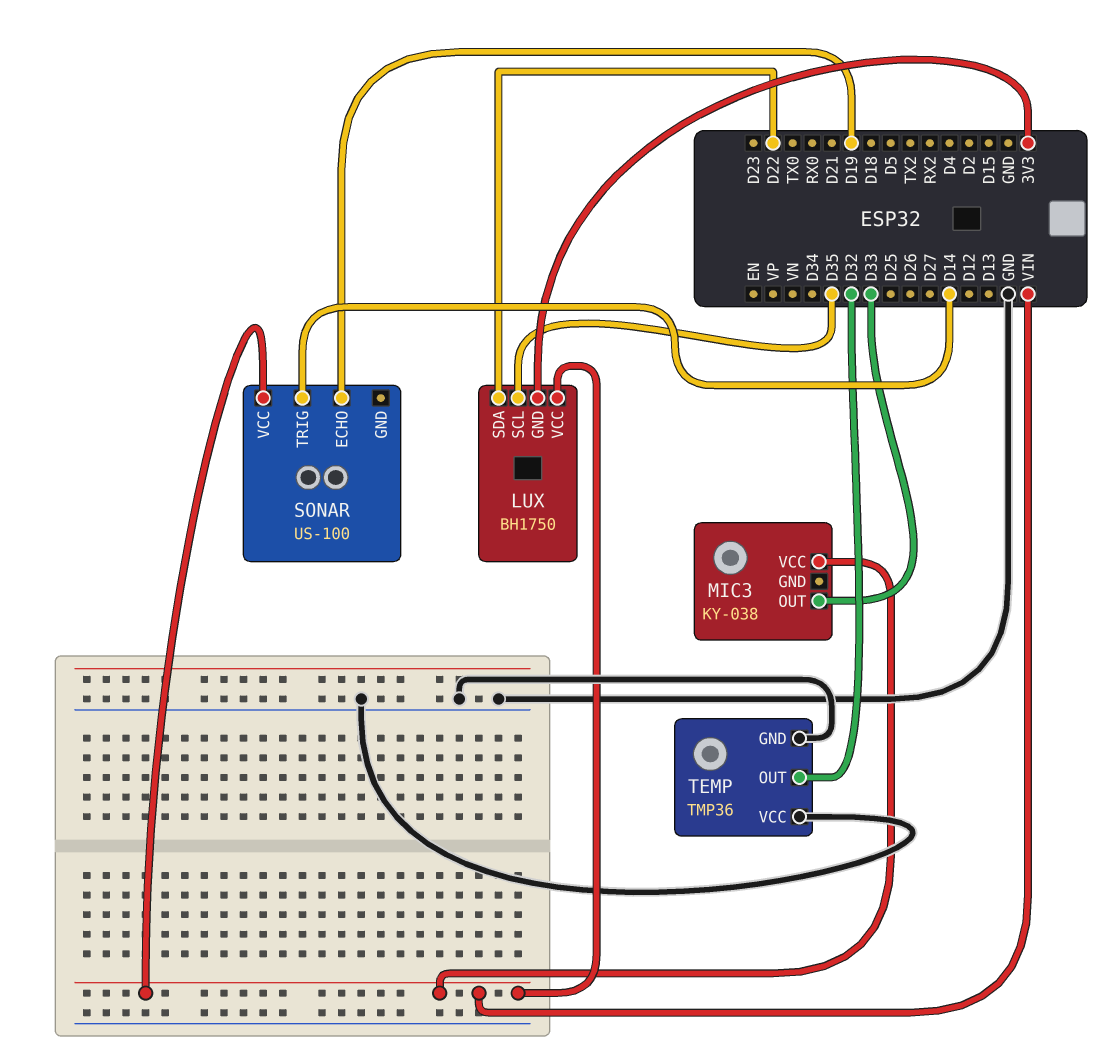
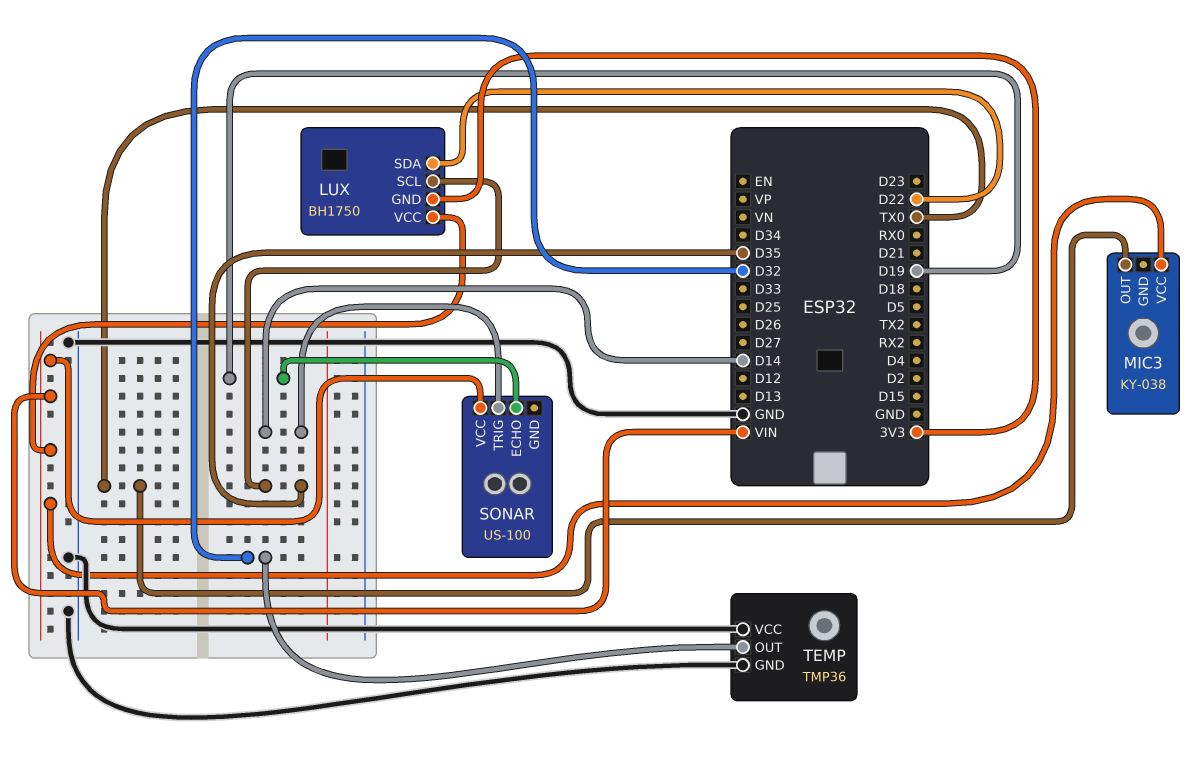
MIC3 pin OUT: D33 -> TX0

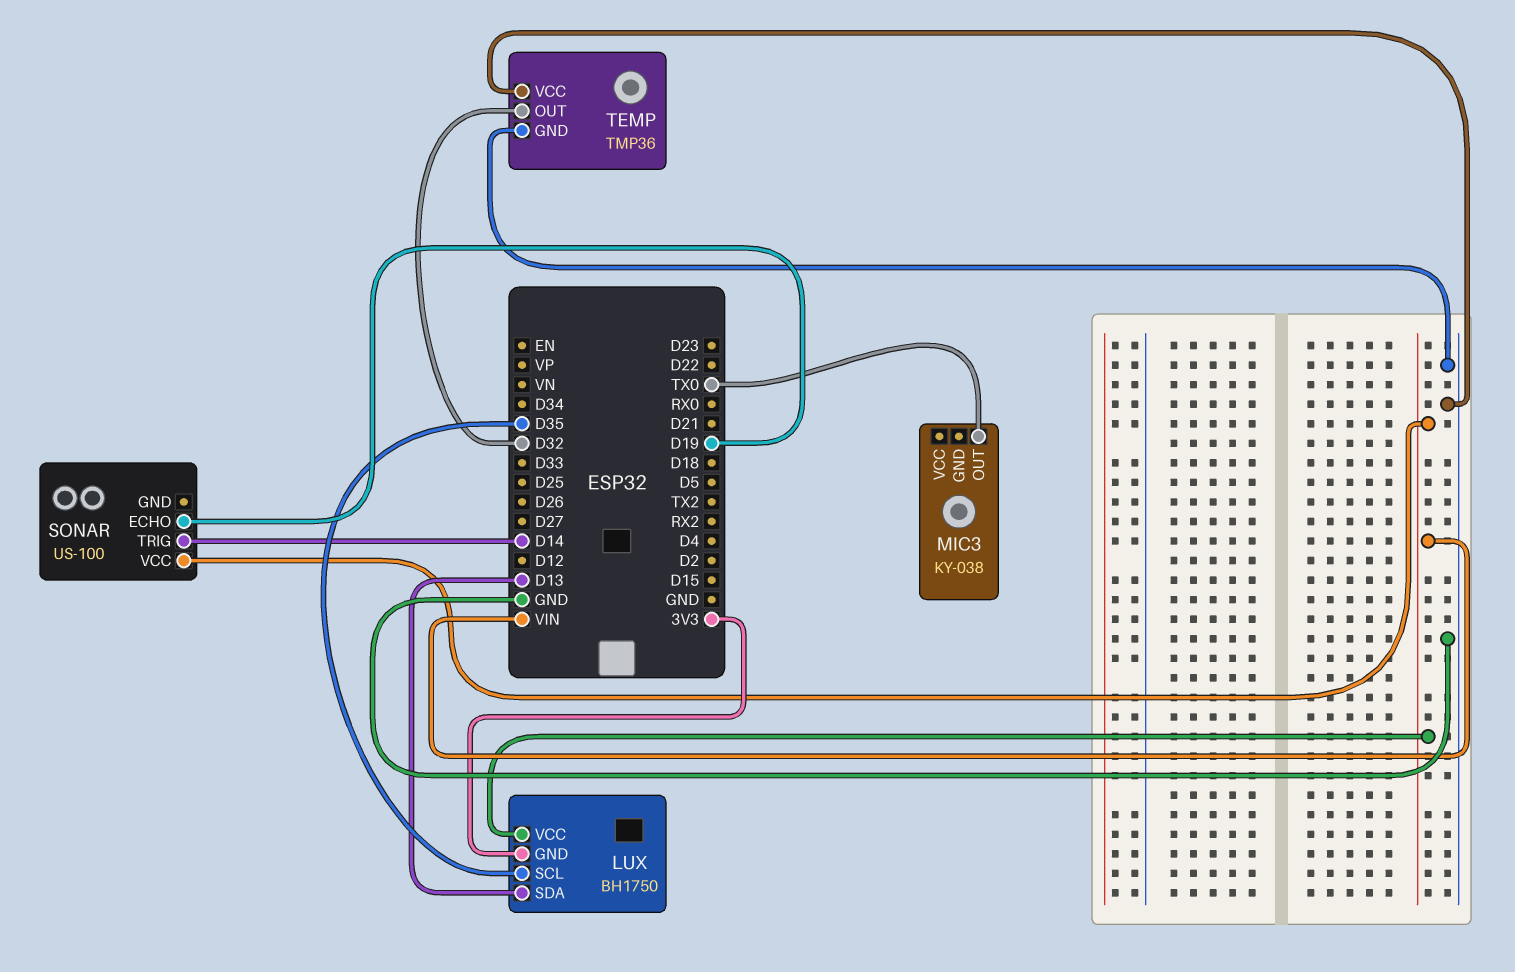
LUX pin SDA: D22 -> D13
MIC3 pin VCC: VIN -> none

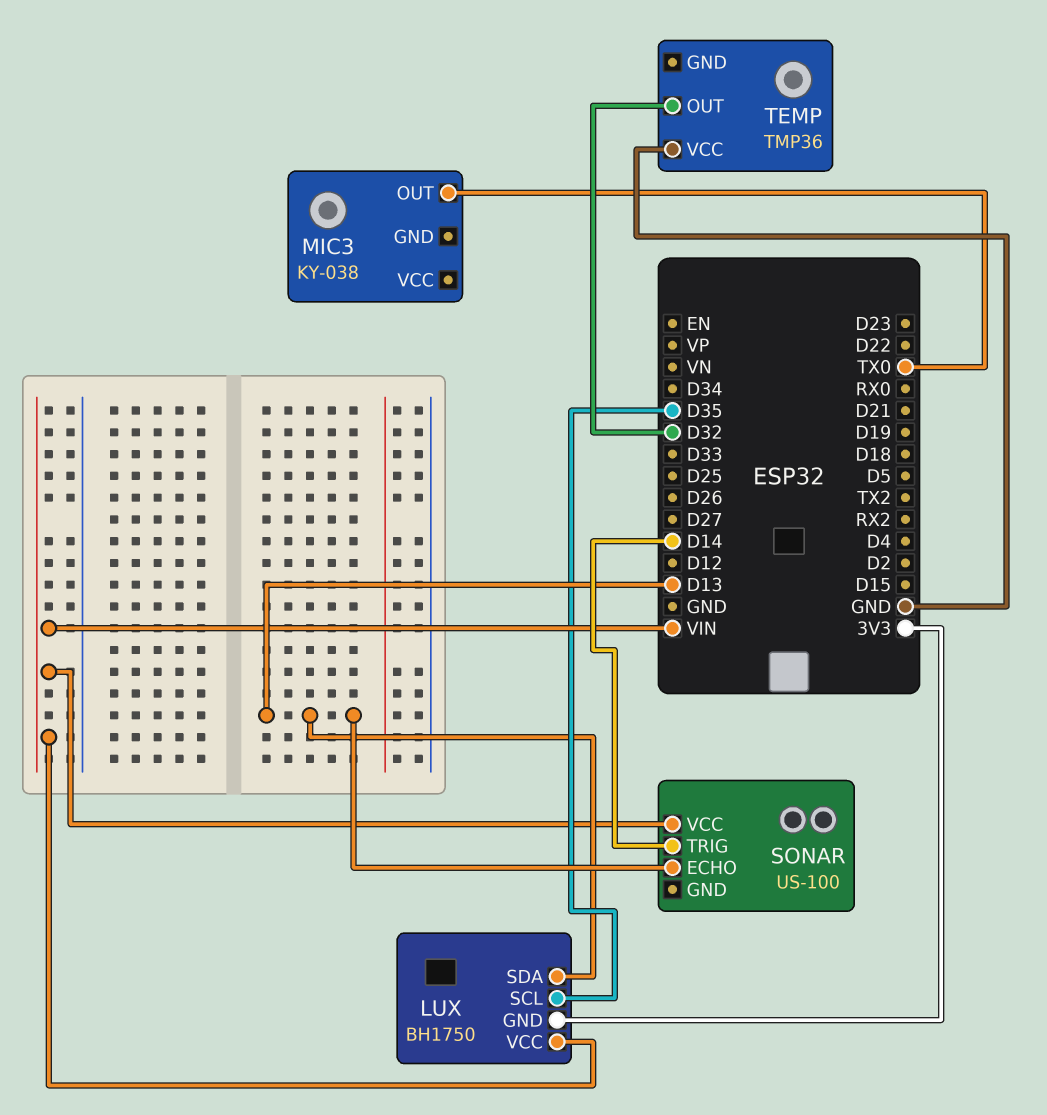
SONAR pin ECHO: D19 -> D13
TEMP pin GND: GND -> none

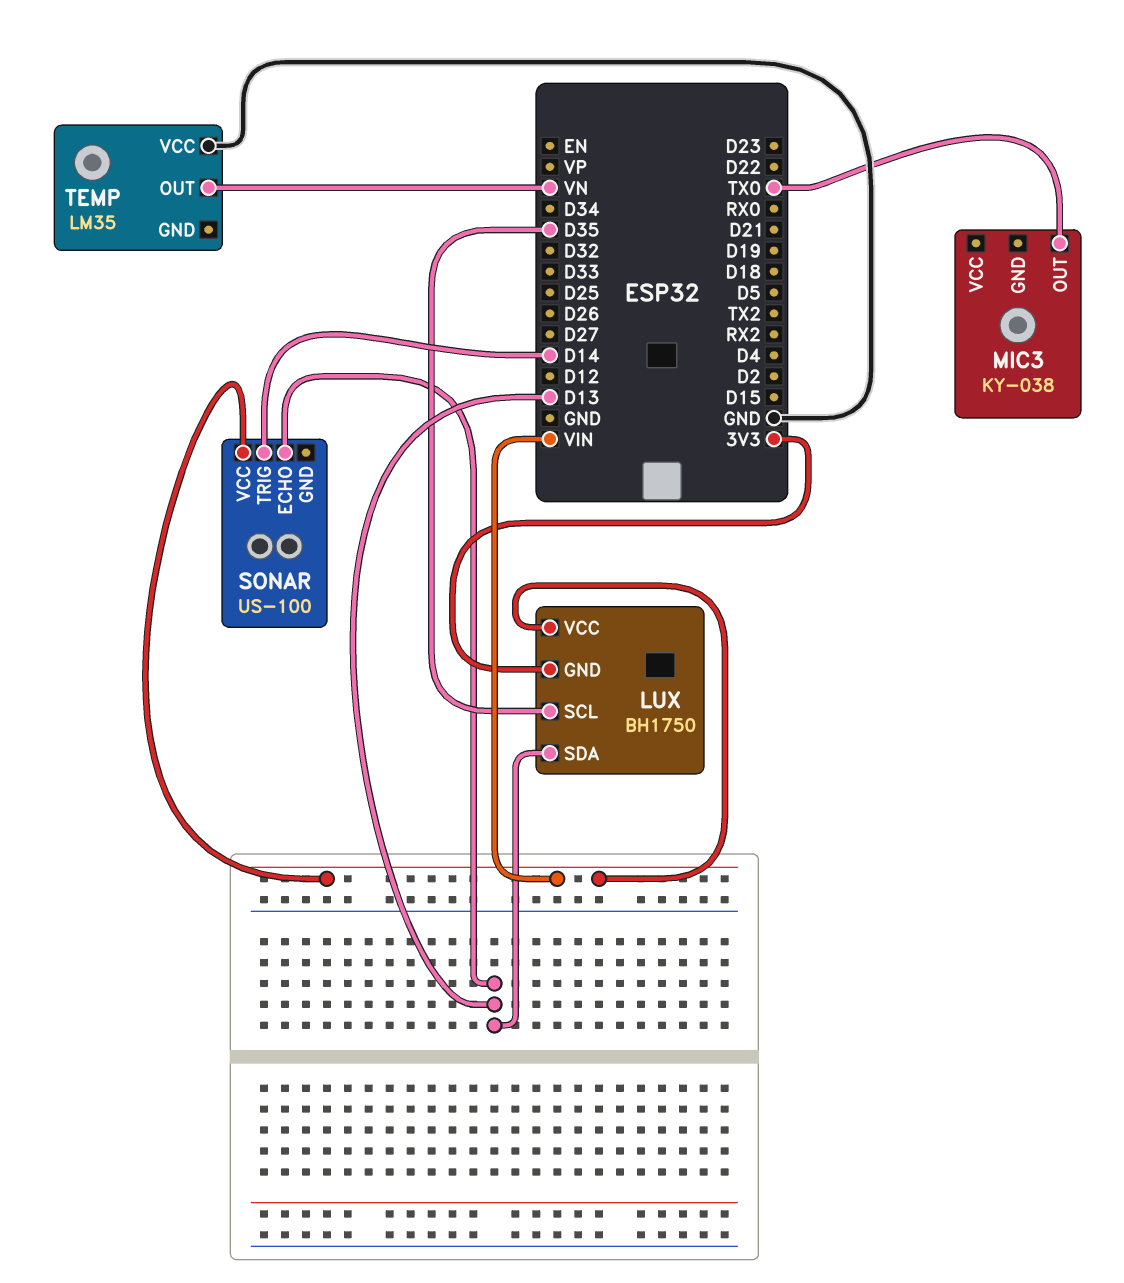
TEMP: TMP36 -> LM35
TEMP pin OUT: D32 -> VN

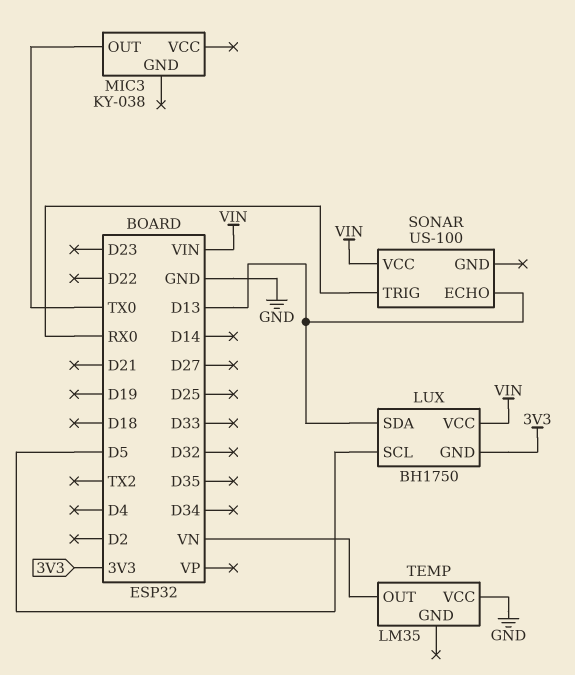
LUX pin SCL: D35 -> D5
SONAR pin TRIG: D14 -> RX0

